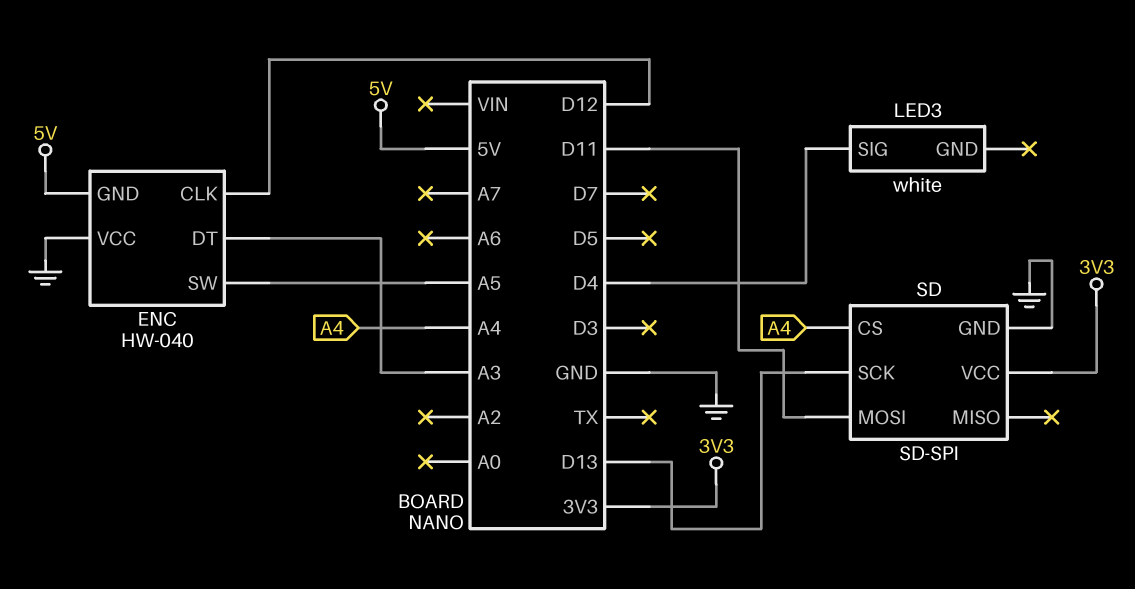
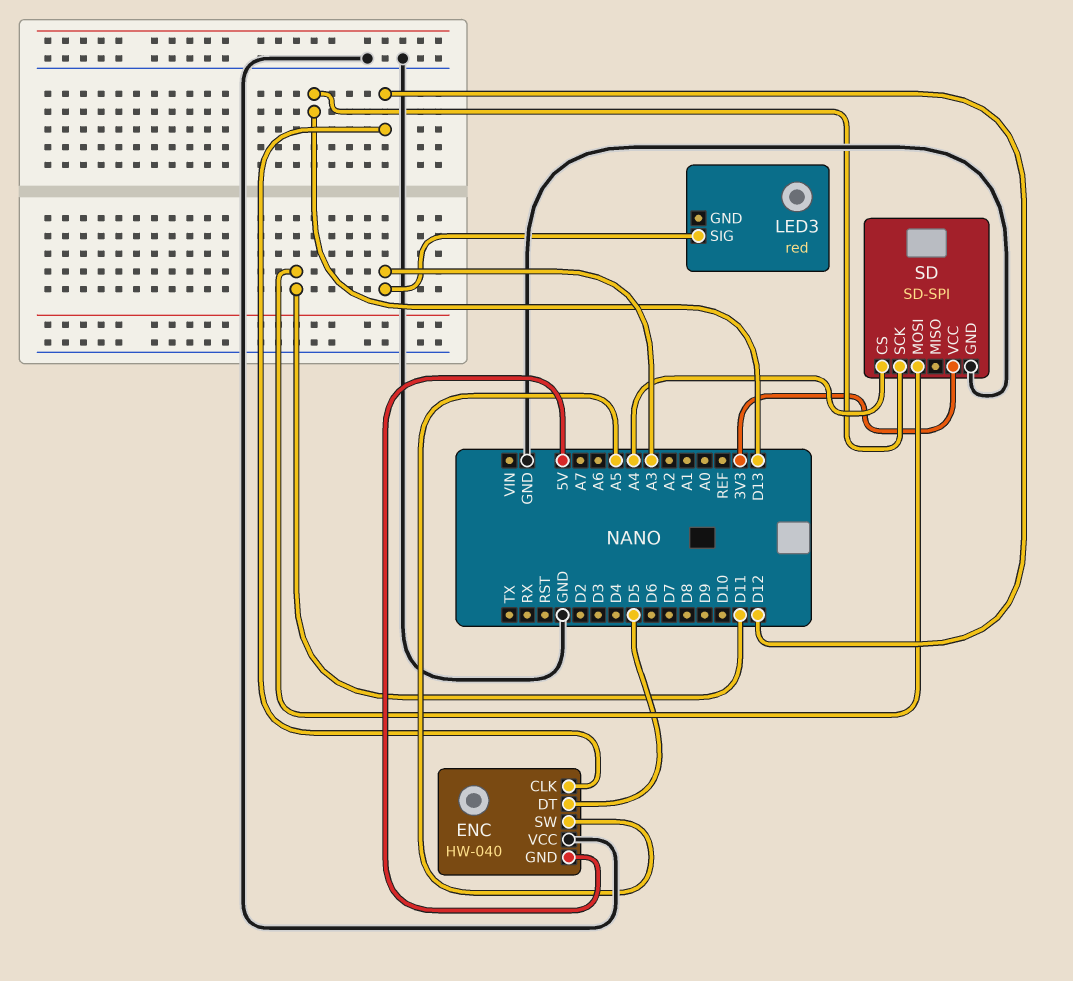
ENC pin DT: A3 -> D5
LED3: white -> red
LED3 pin SIG: D4 -> A3

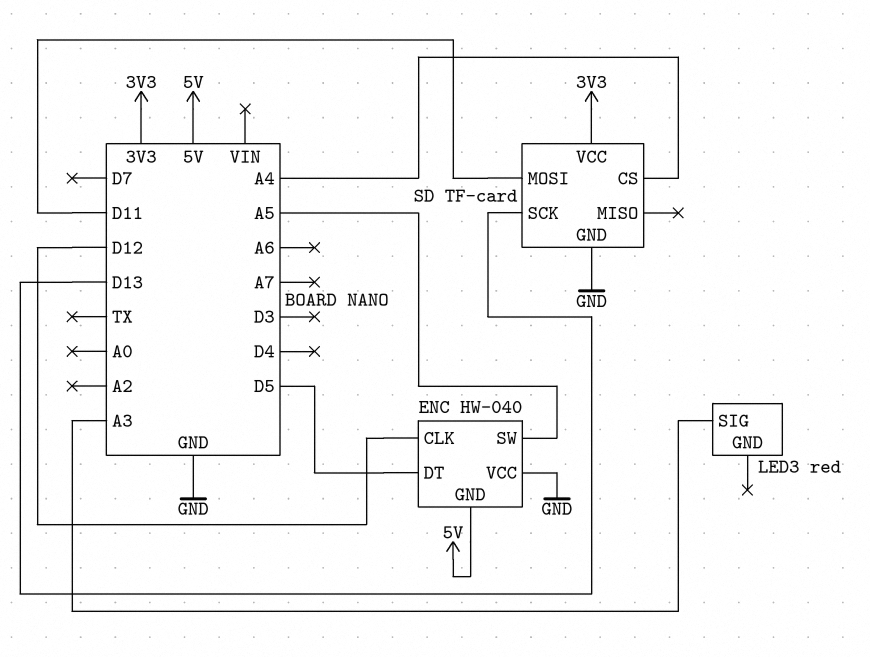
SD: SD-SPI -> TF-card

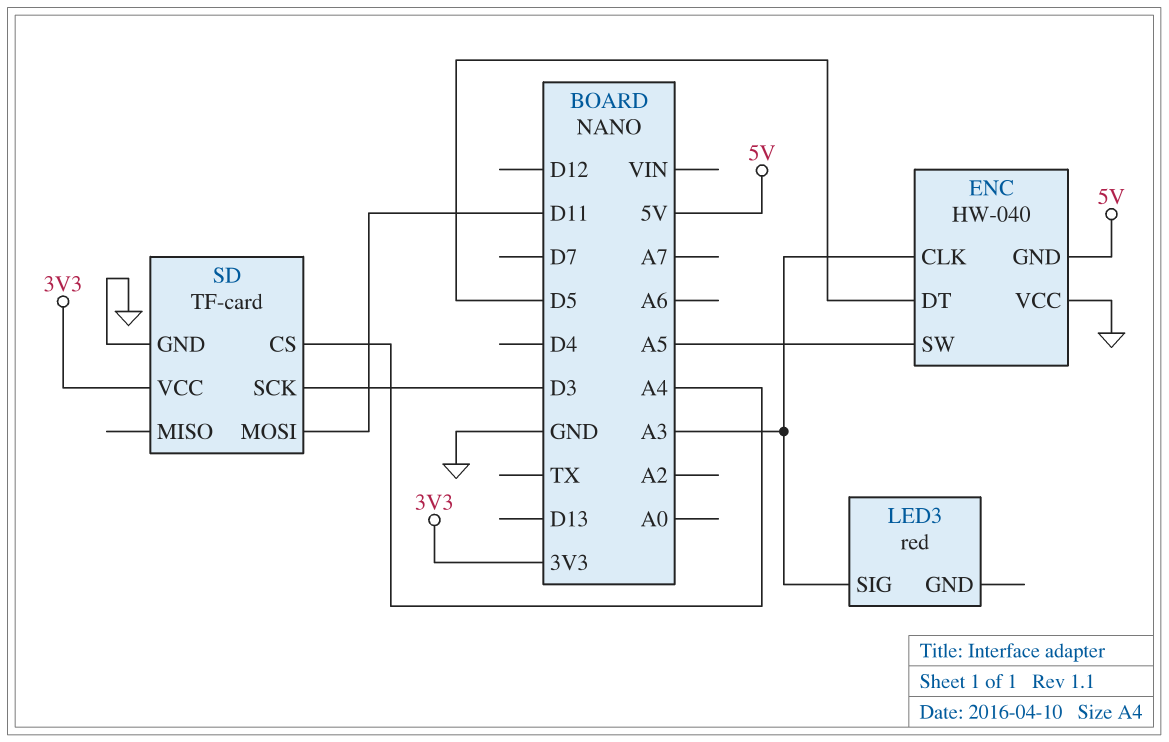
ENC pin CLK: D12 -> A3
SD pin SCK: D13 -> D3

